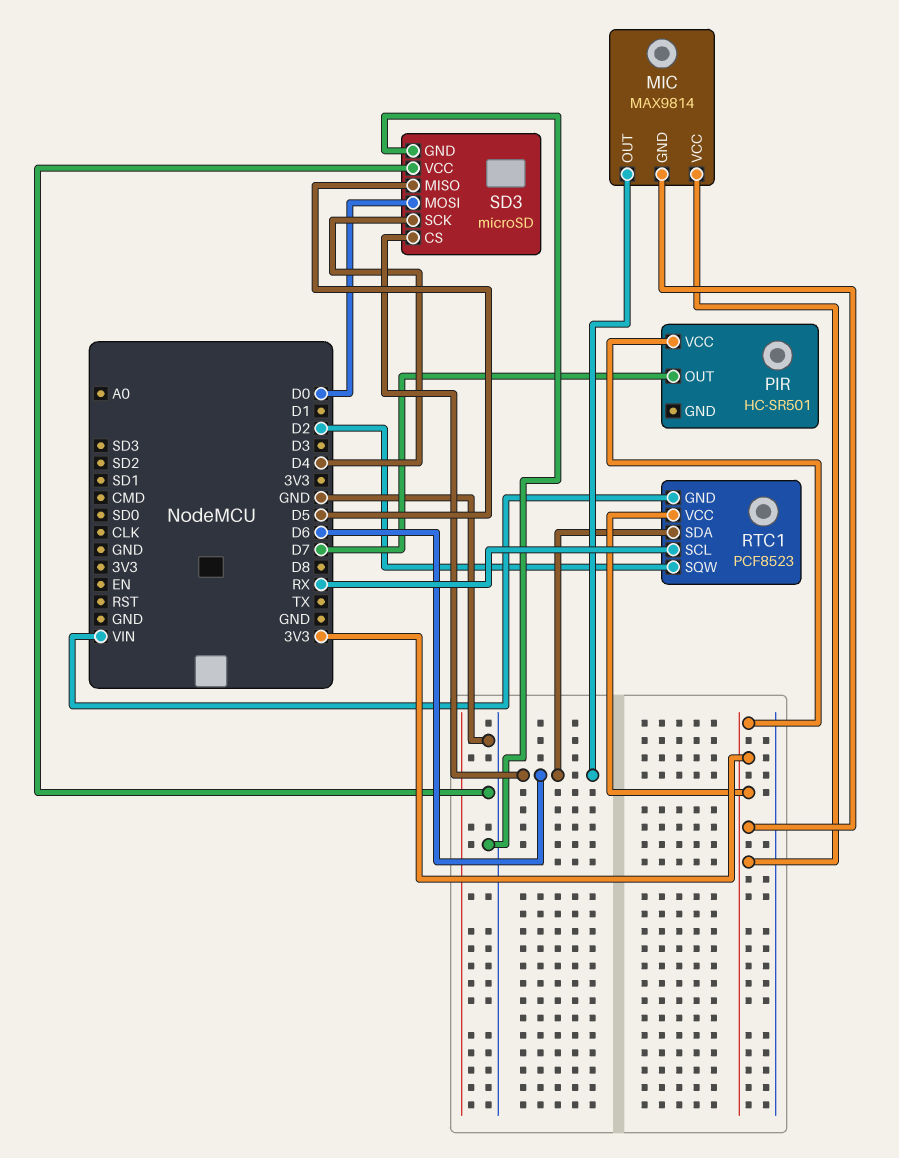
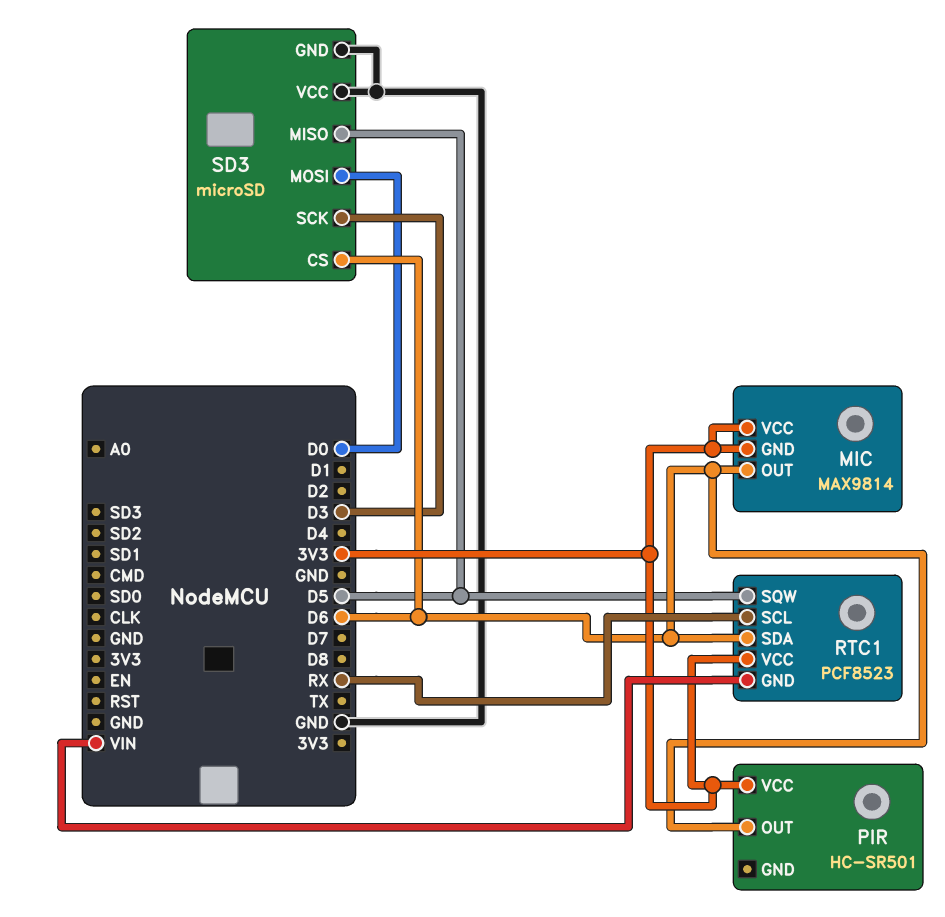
PIR pin OUT: D7 -> D6
RTC1 pin SQW: D2 -> D5
SD3 pin SCK: D4 -> D3

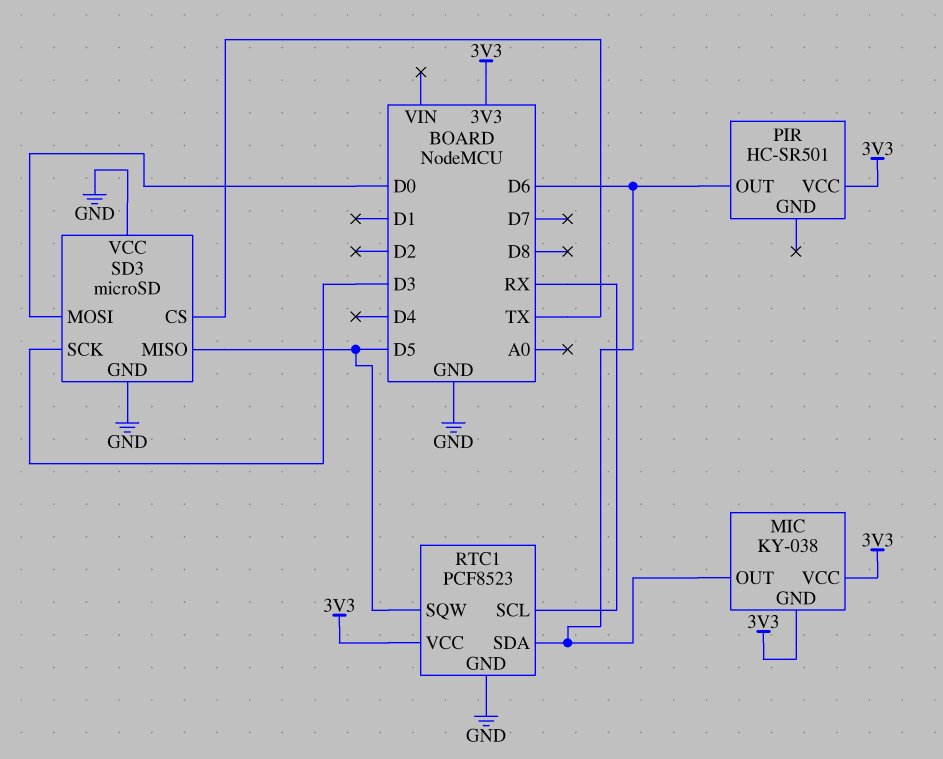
MIC: MAX9814 -> KY-038
RTC1 pin GND: VIN -> GND
SD3 pin CS: D6 -> TX

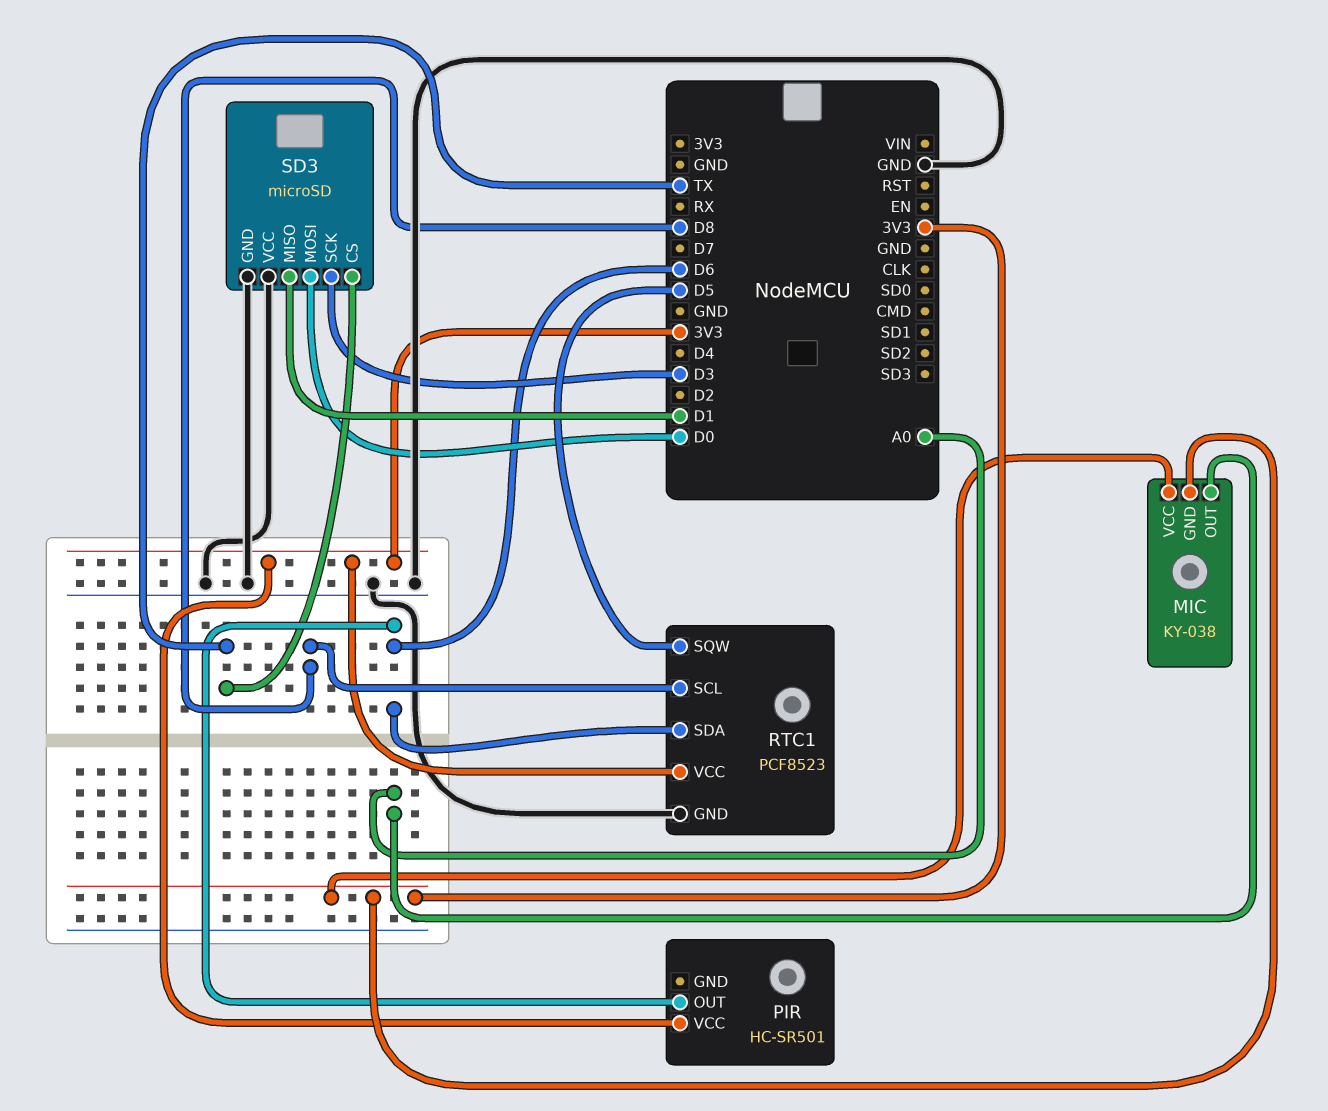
MIC pin OUT: D6 -> A0
RTC1 pin SCL: RX -> D8
SD3 pin MISO: D5 -> D1

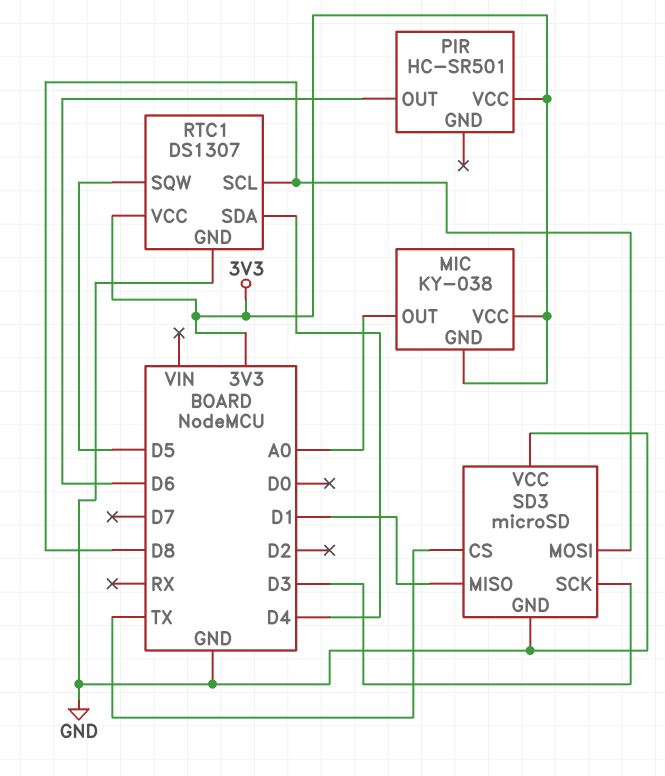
RTC1: PCF8523 -> DS1307
RTC1 pin SDA: D6 -> D4
SD3 pin MOSI: D0 -> D8

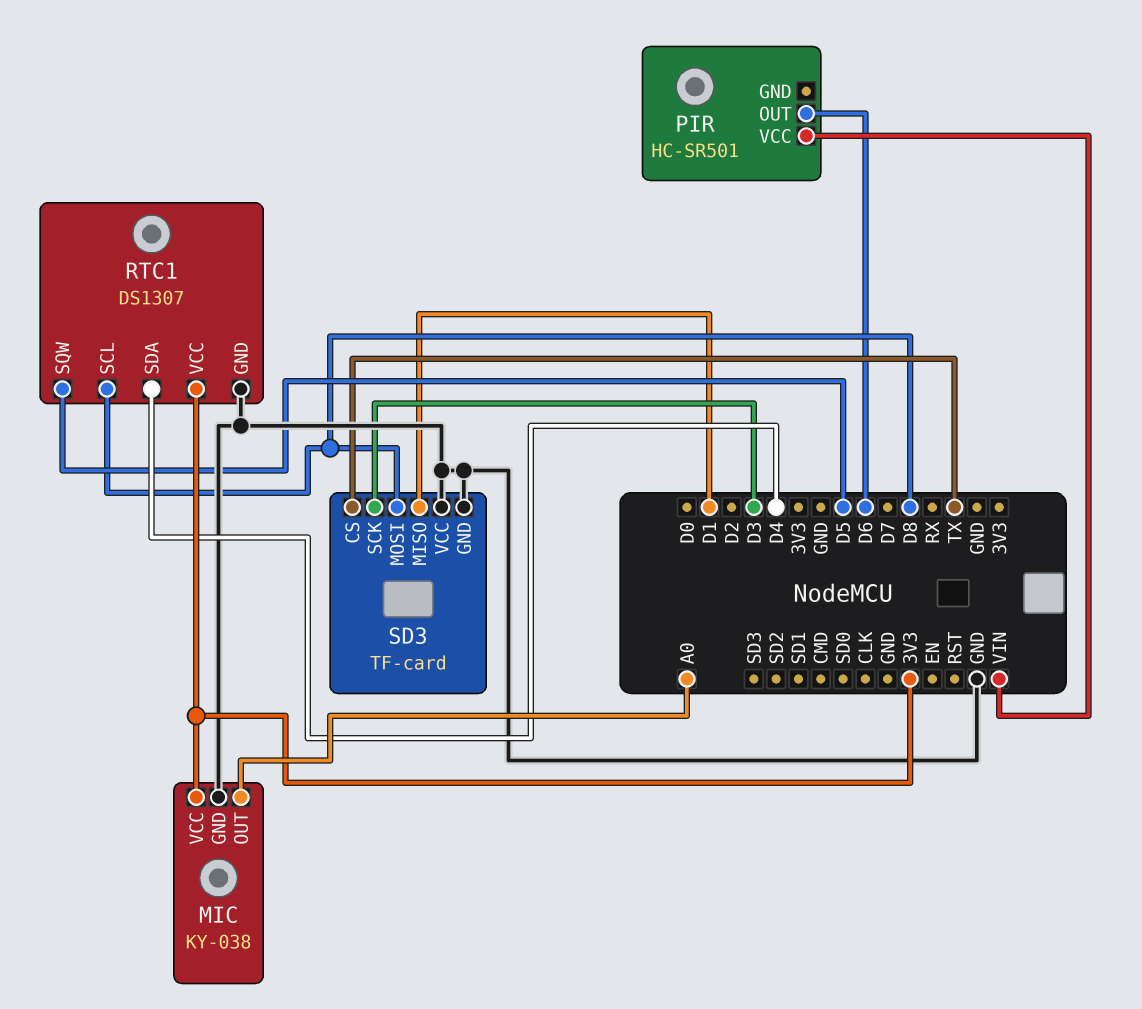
MIC pin GND: 3V3 -> GND
PIR pin VCC: 3V3 -> VIN
SD3: microSD -> TF-card

